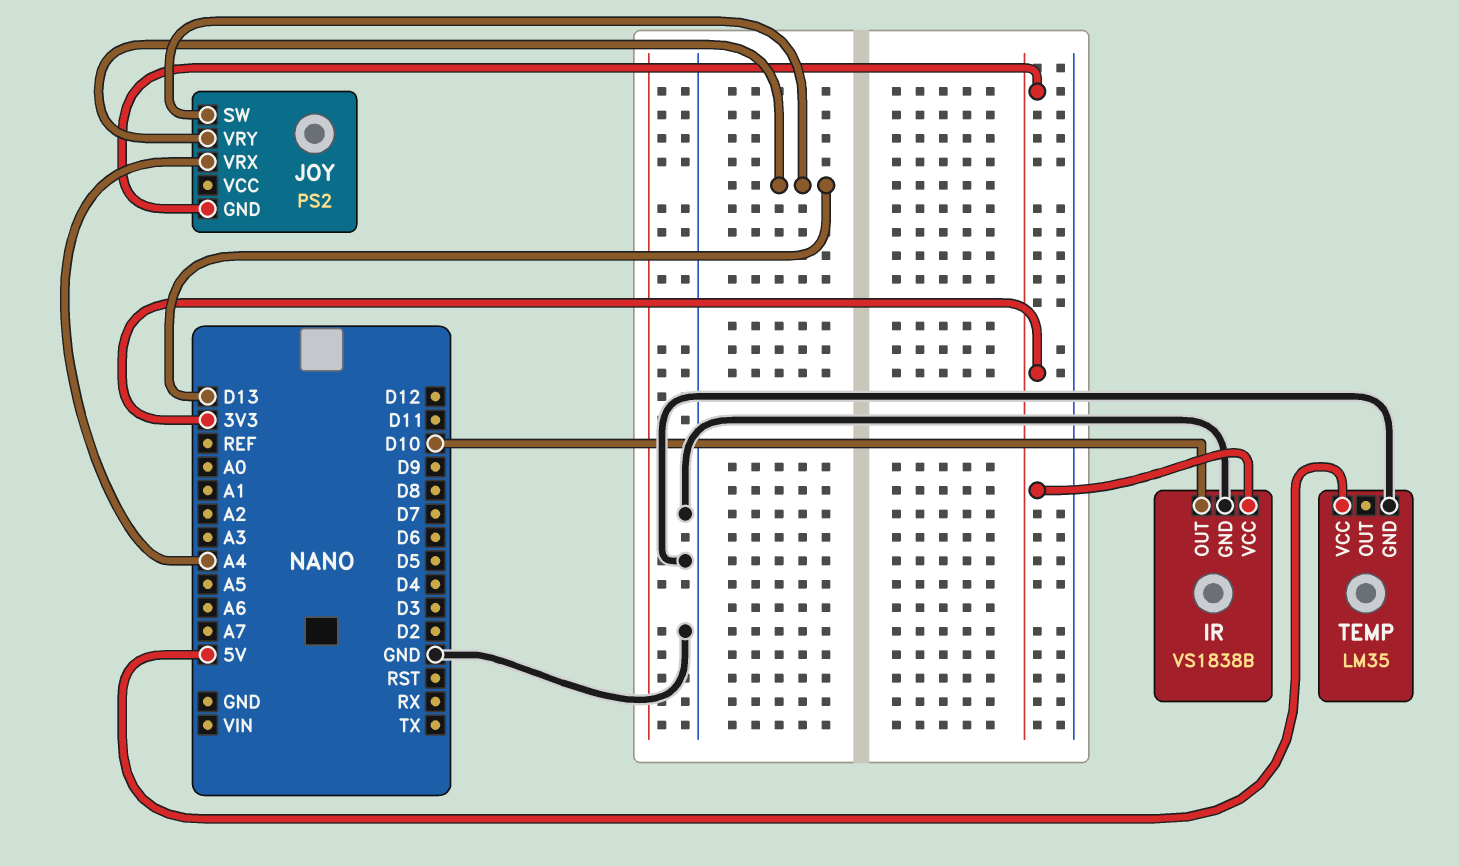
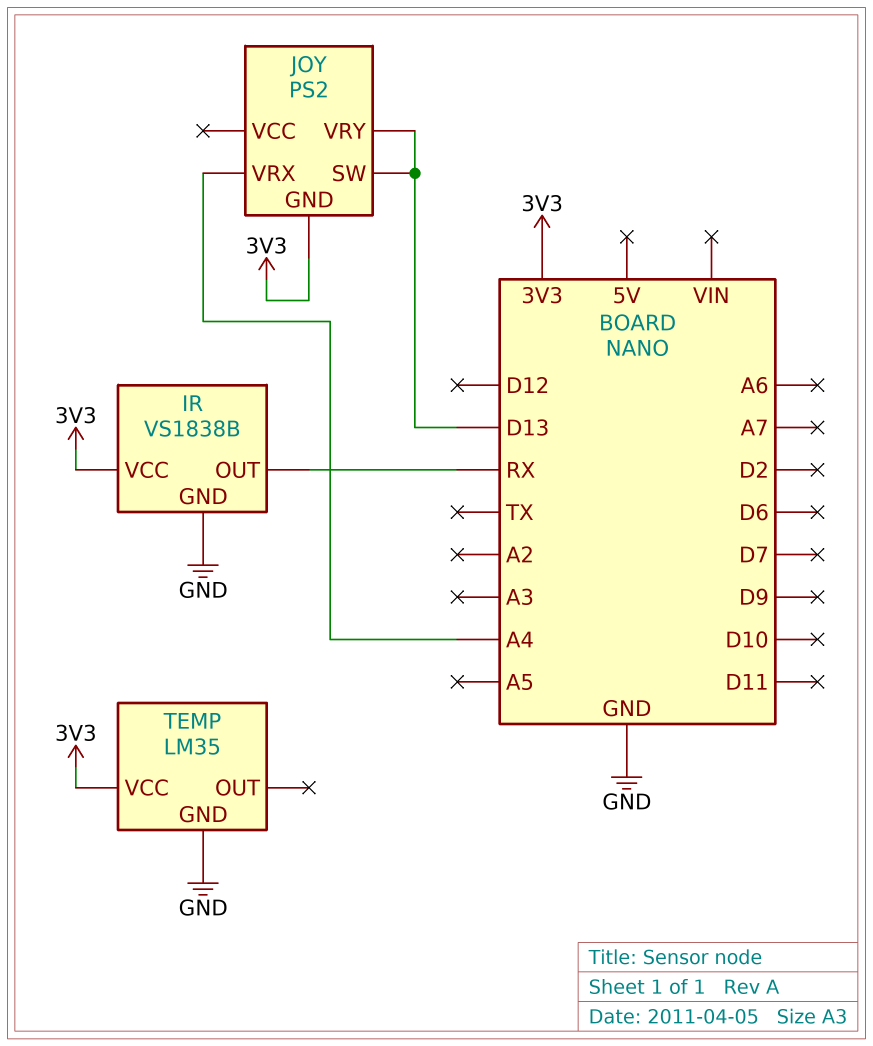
IR pin OUT: D10 -> RX
TEMP pin VCC: 5V -> 3V3

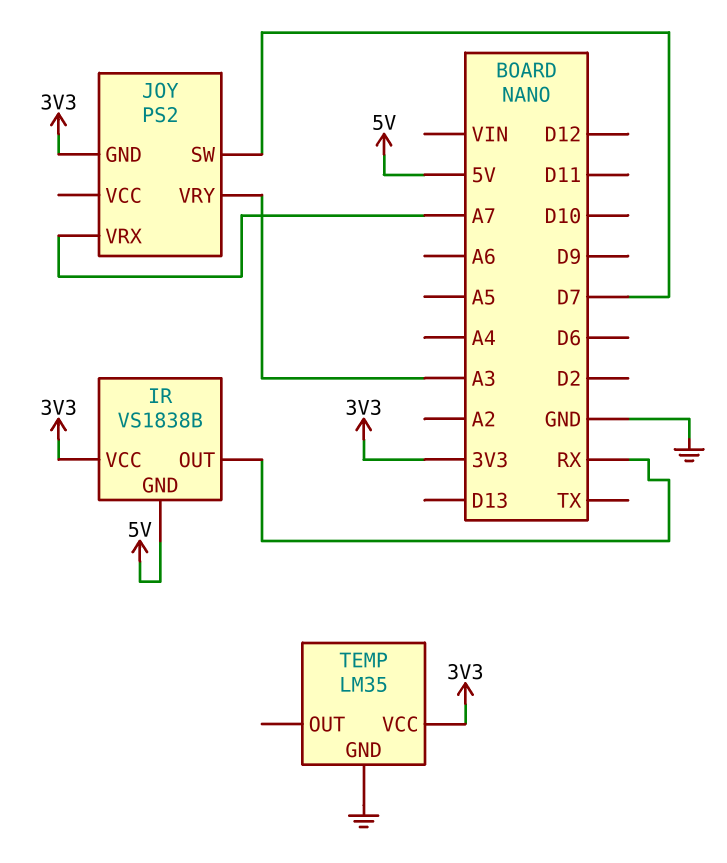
IR pin GND: GND -> 5V
JOY pin SW: D13 -> D7
JOY pin VRX: A4 -> A7
JOY pin VRY: D13 -> A3

